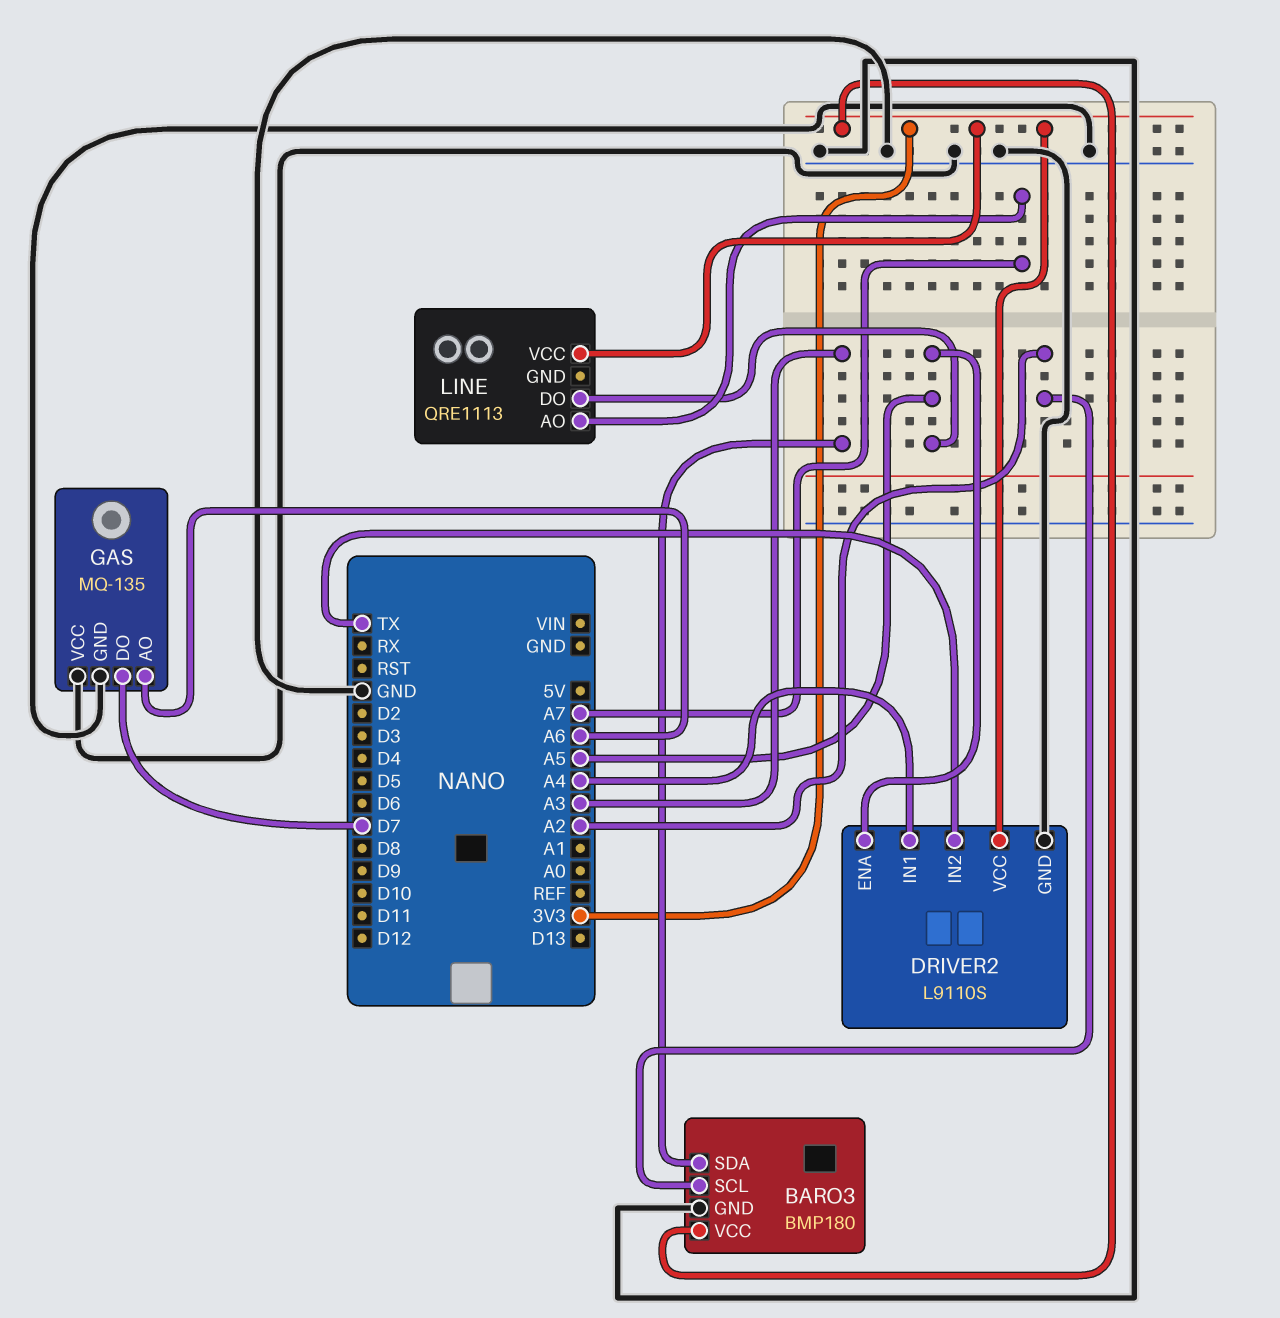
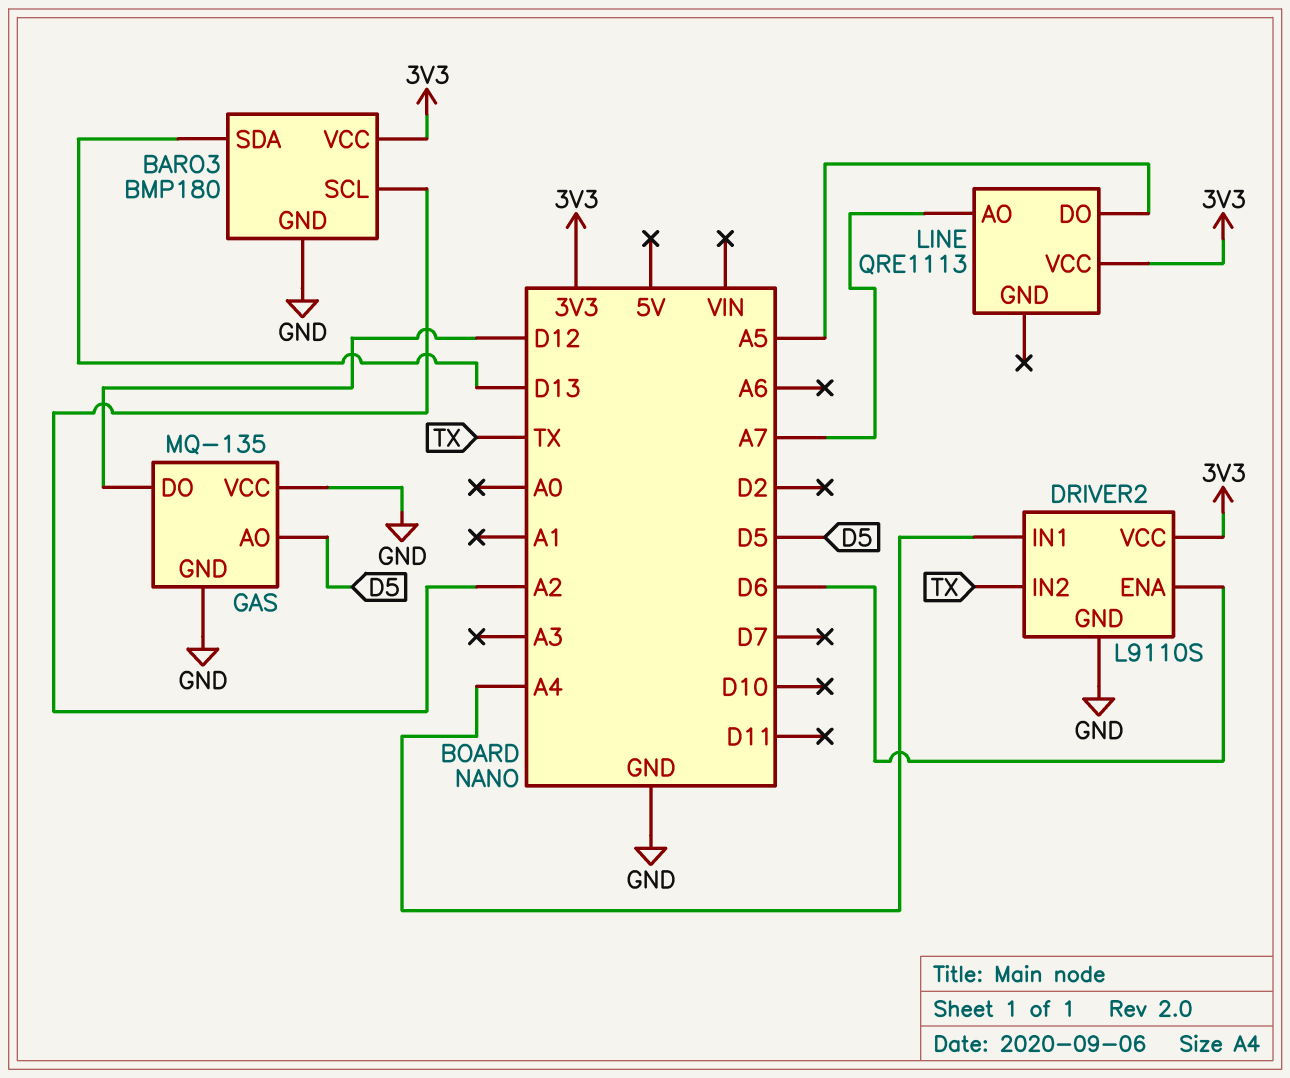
BARO3 pin SDA: A3 -> D13
DRIVER2 pin ENA: A5 -> D6
GAS pin AO: A6 -> D5
GAS pin DO: D7 -> D12

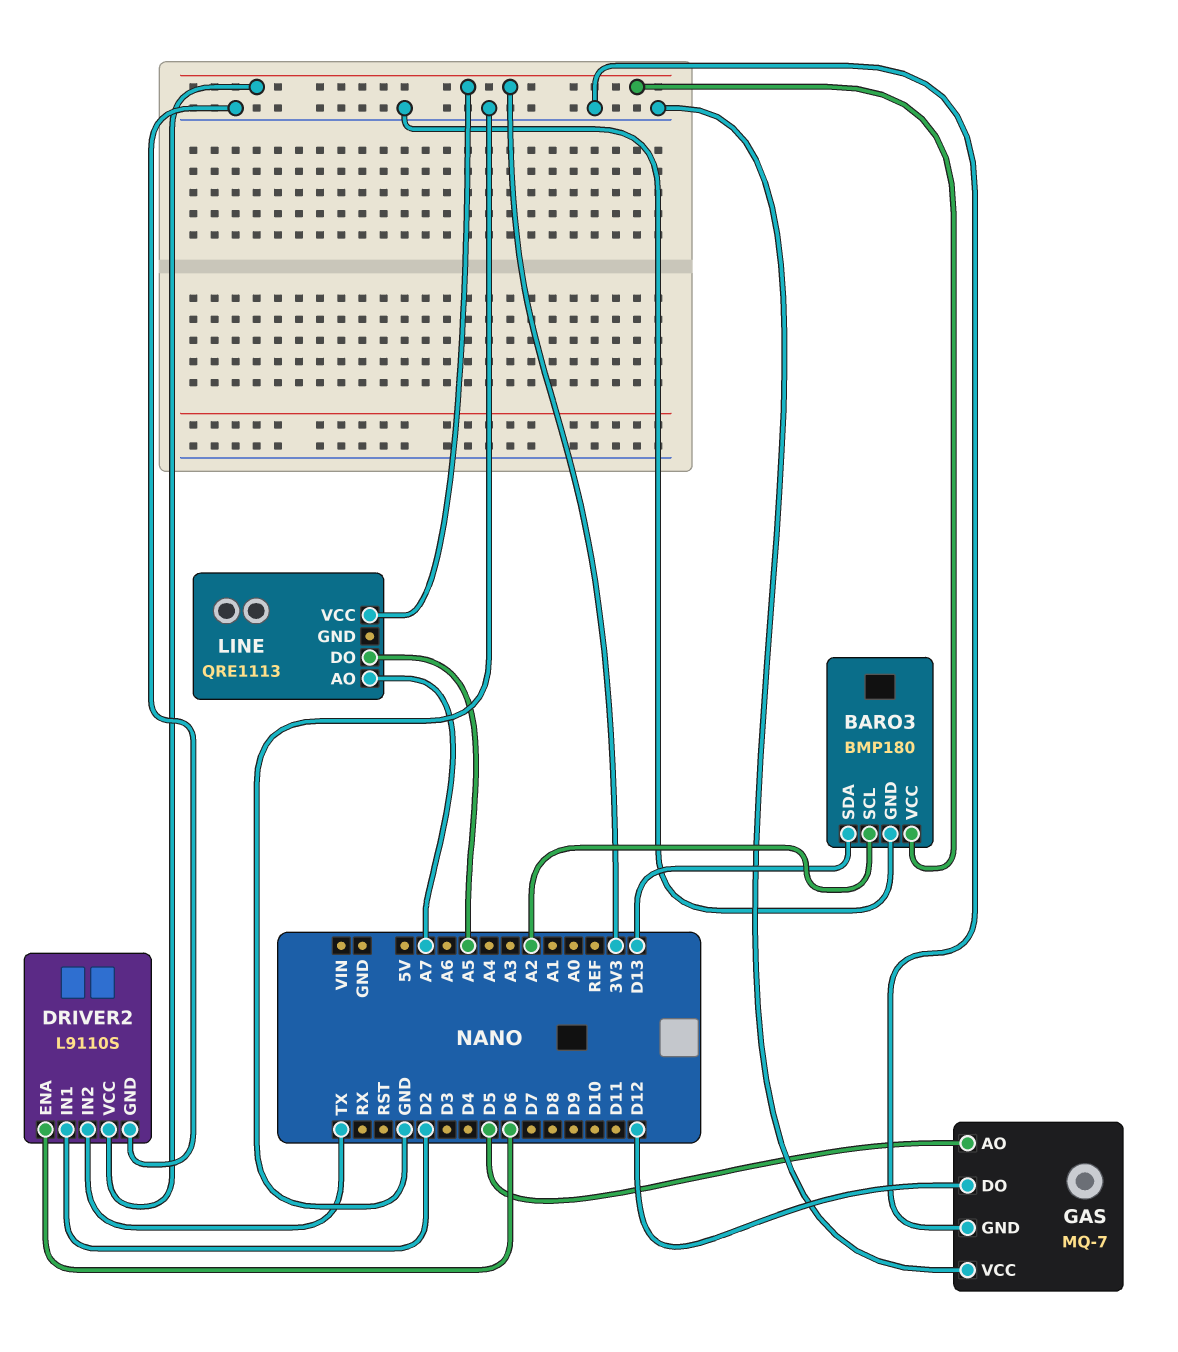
DRIVER2 pin IN1: A4 -> D2
GAS: MQ-135 -> MQ-7

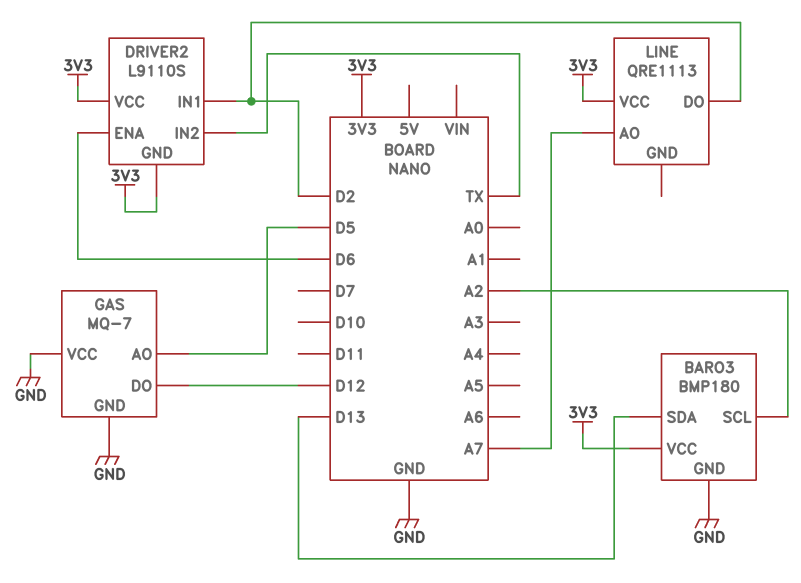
DRIVER2 pin GND: GND -> 3V3
LINE pin DO: A5 -> D2

